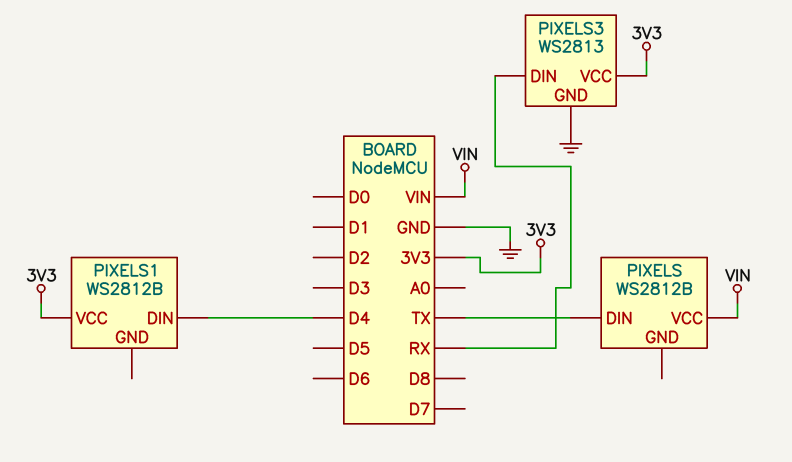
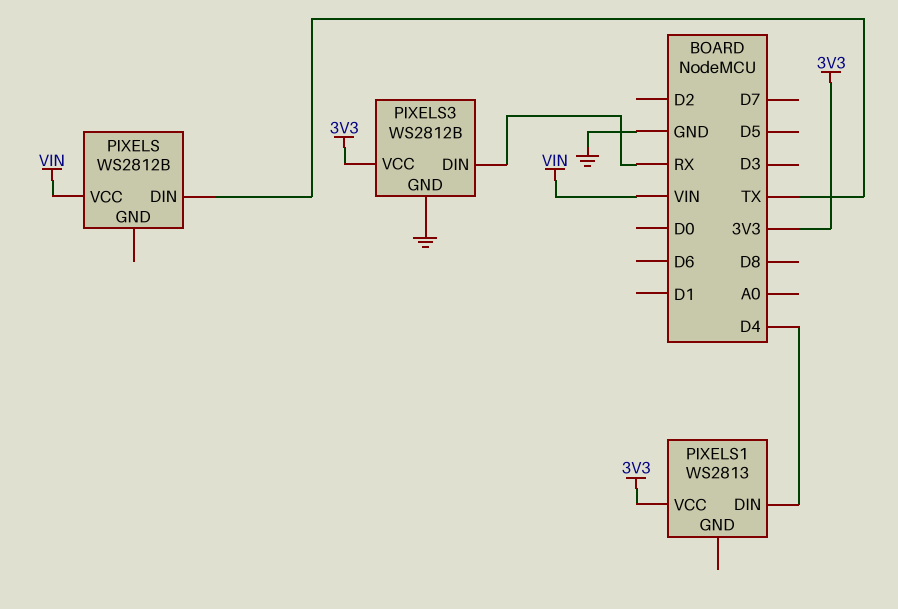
PIXELS1: WS2812B -> WS2813
PIXELS3: WS2813 -> WS2812B

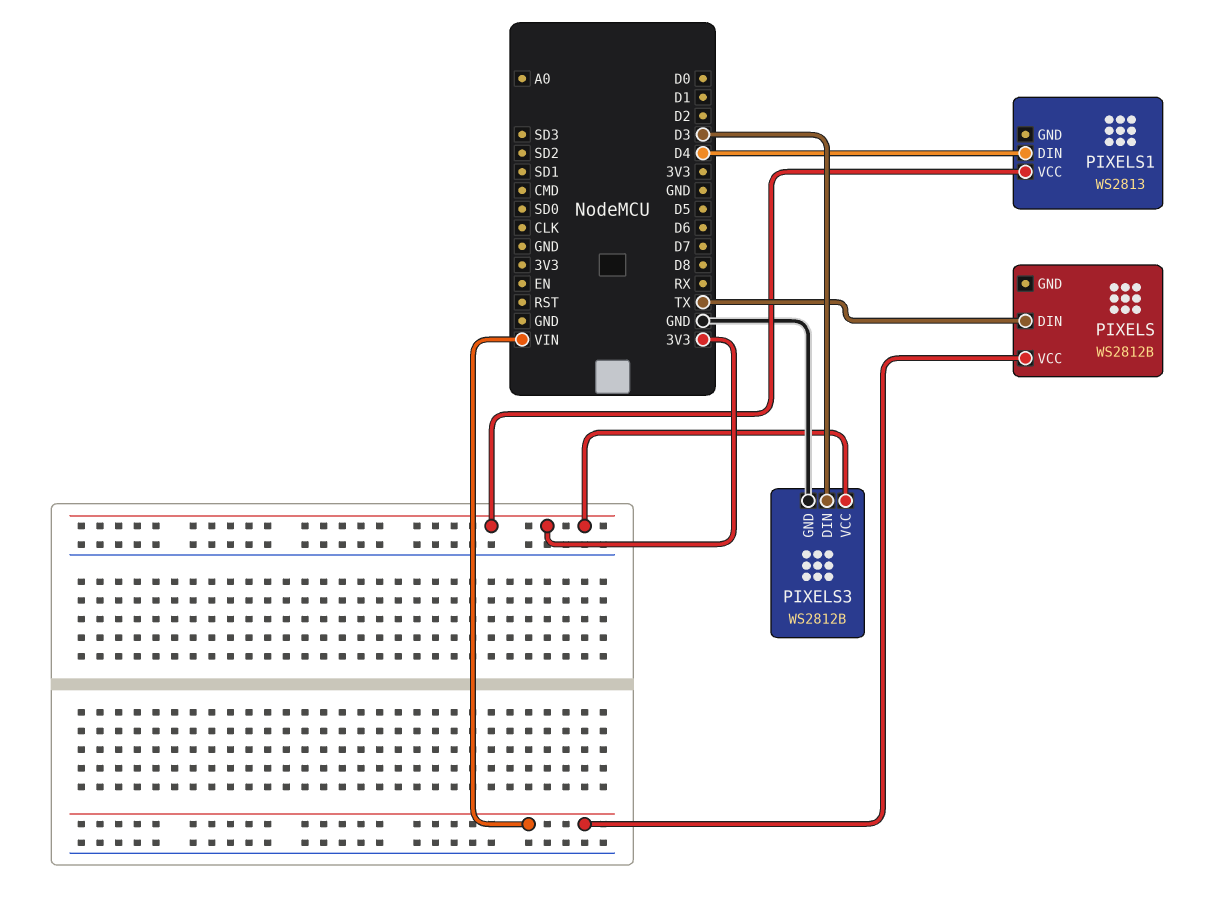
PIXELS3 pin DIN: RX -> D3

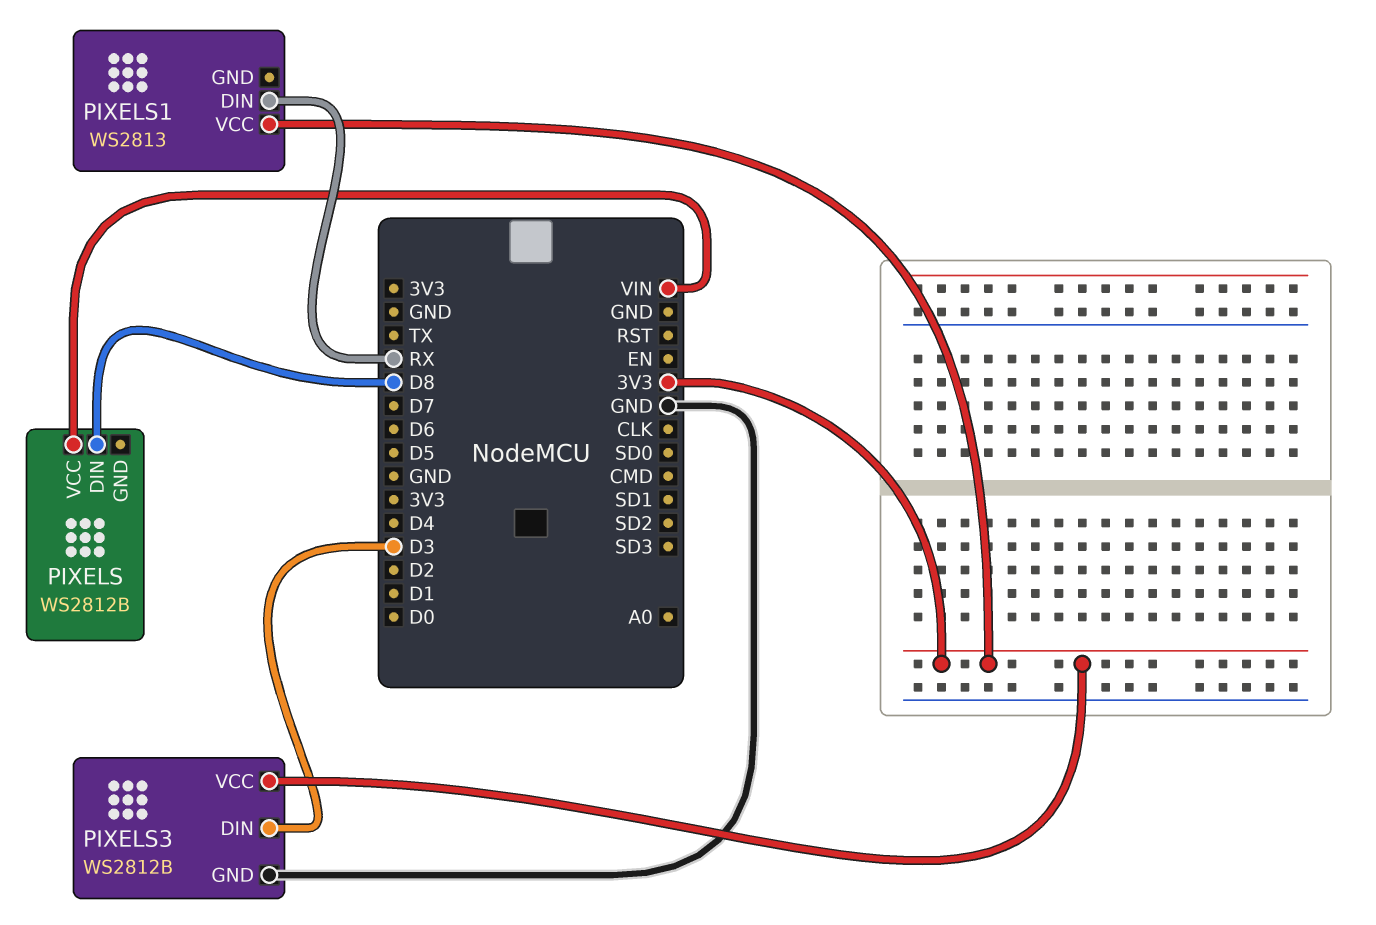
PIXELS pin DIN: TX -> D8
PIXELS1 pin DIN: D4 -> RX

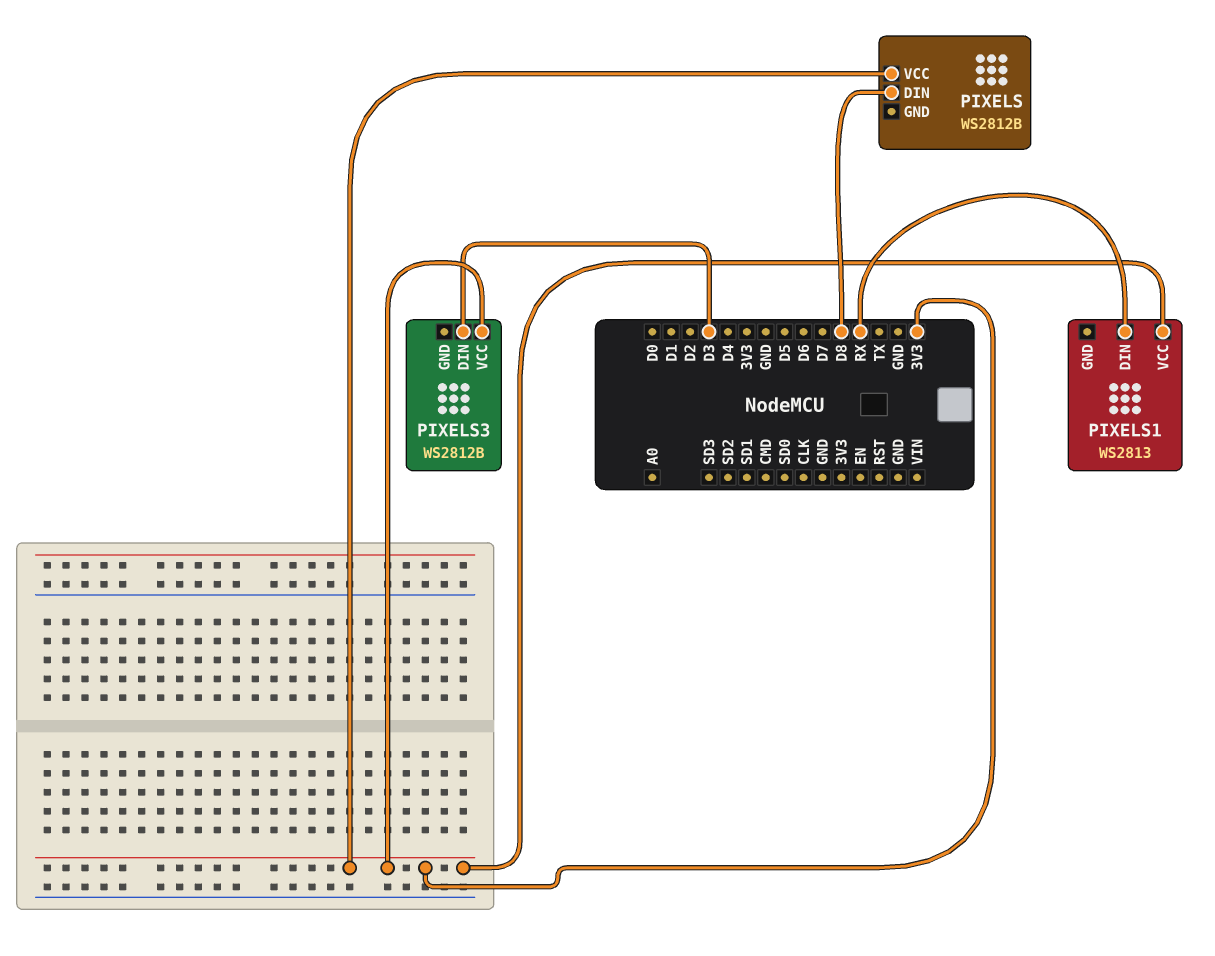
PIXELS pin VCC: VIN -> 3V3
PIXELS3 pin GND: GND -> none

